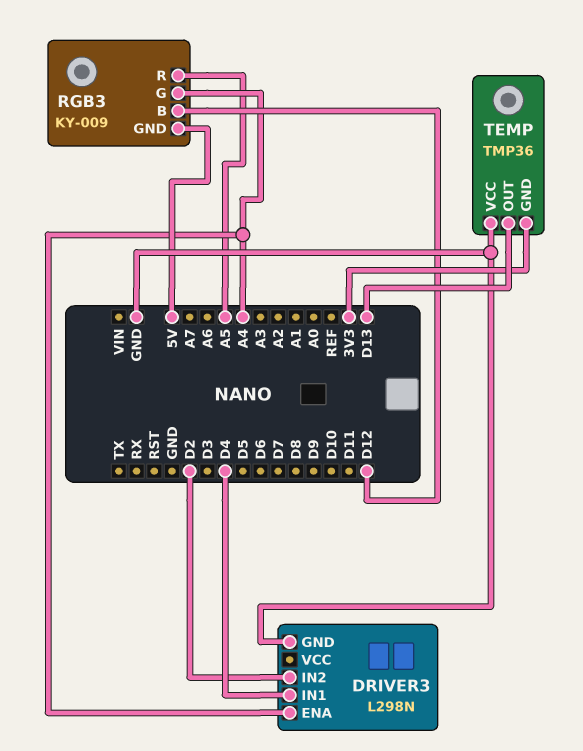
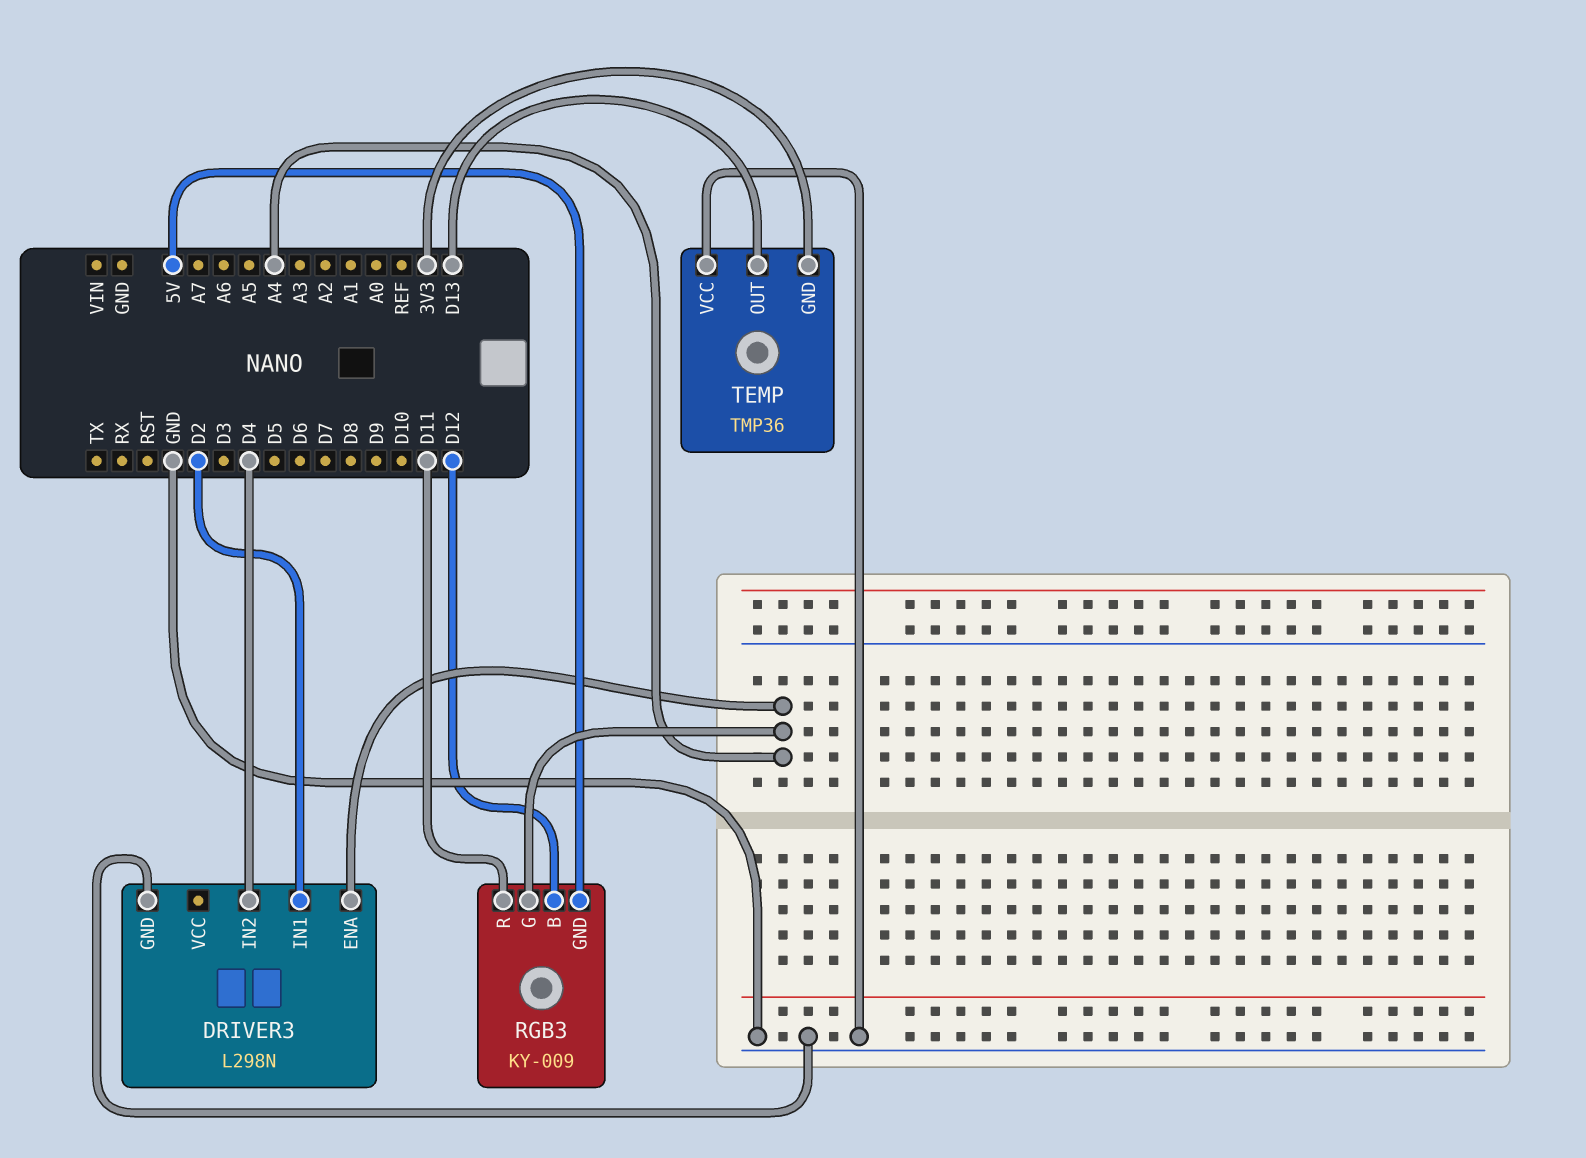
DRIVER3 pin IN1: D4 -> D2
DRIVER3 pin IN2: D2 -> D4
RGB3 pin R: A5 -> D11

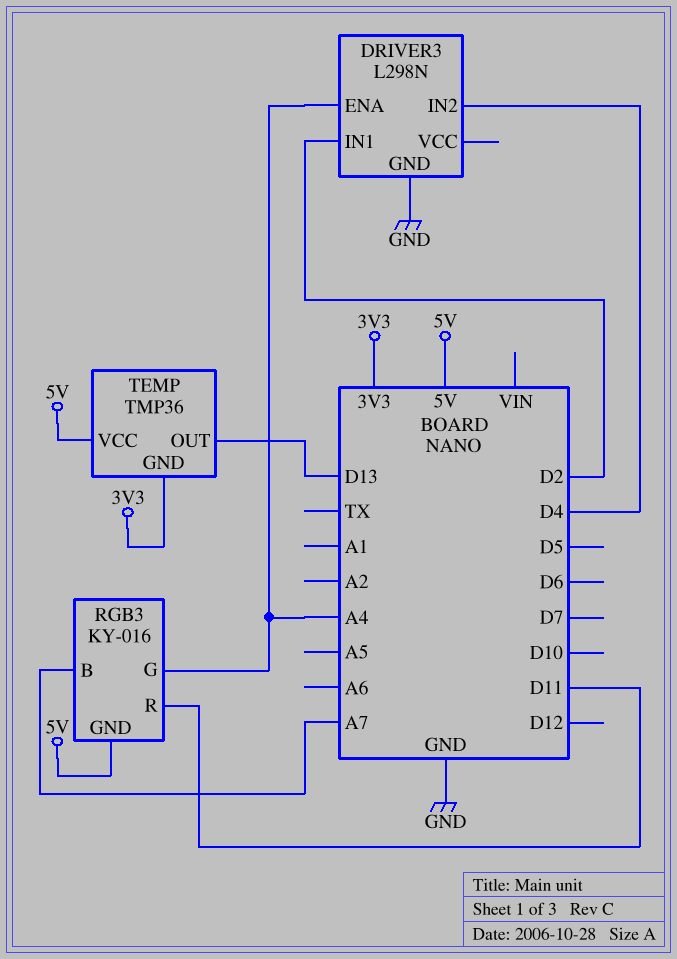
RGB3: KY-009 -> KY-016
RGB3 pin B: D12 -> A7
TEMP pin VCC: GND -> 5V

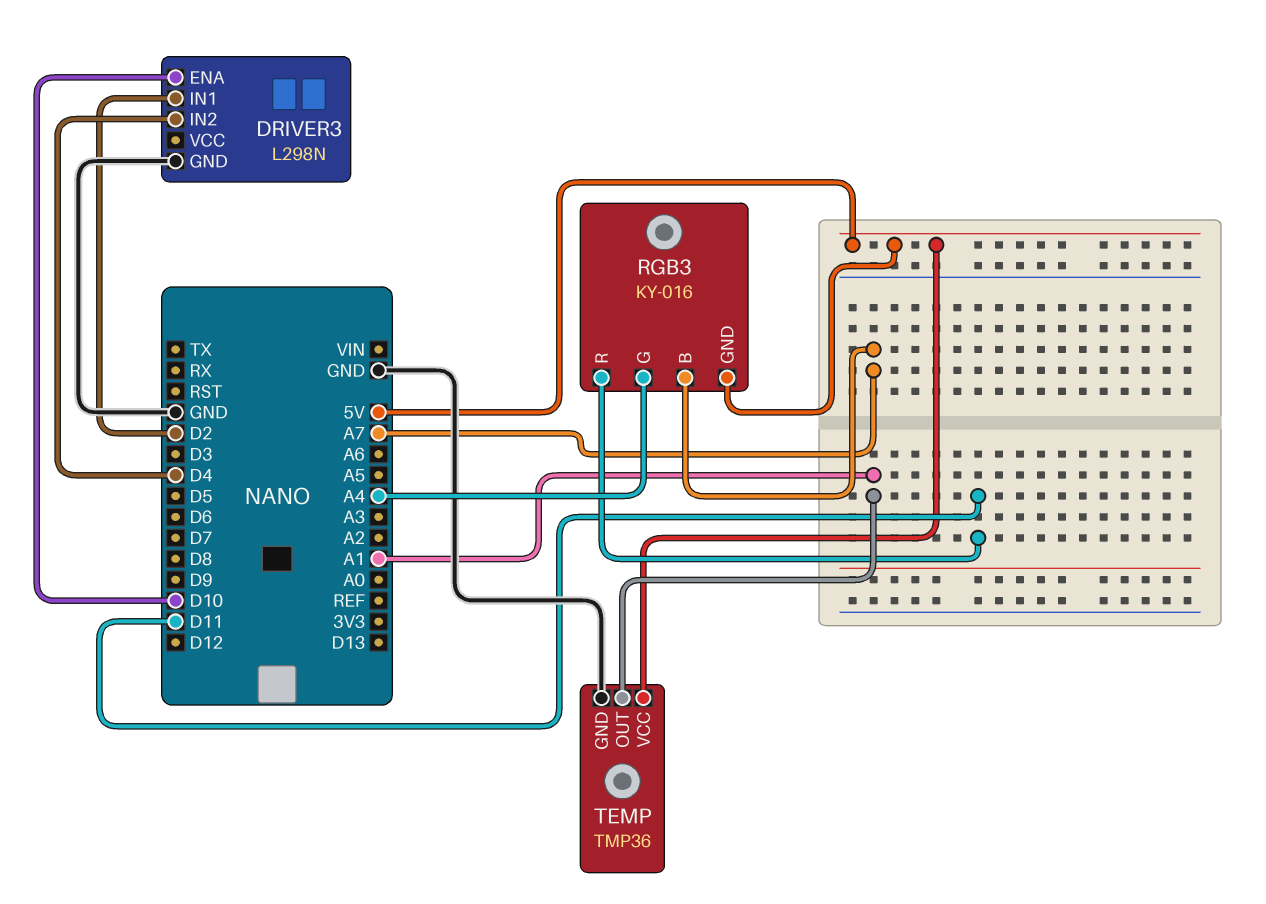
DRIVER3 pin ENA: A4 -> D10
TEMP pin GND: 3V3 -> GND
TEMP pin OUT: D13 -> A1

